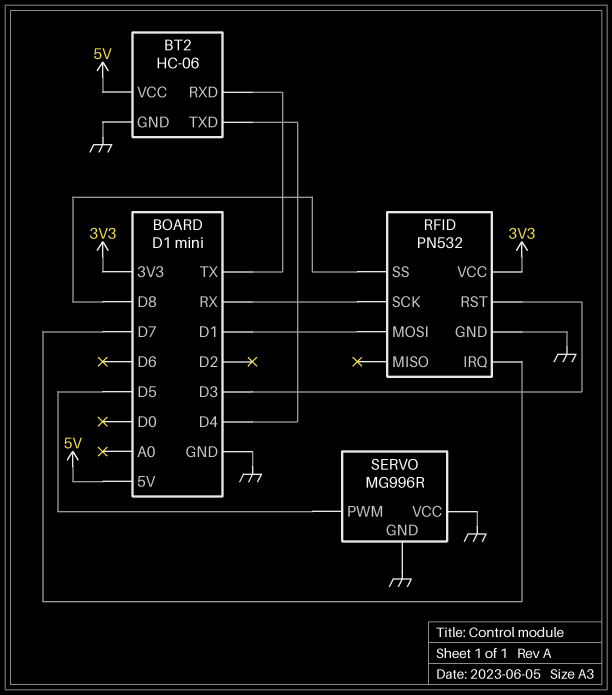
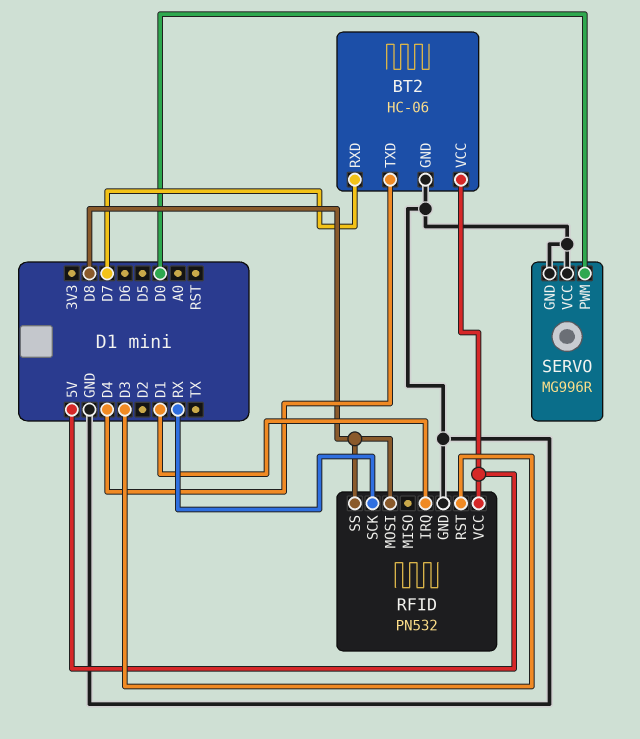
BT2 pin RXD: TX -> D7
RFID pin IRQ: D7 -> D1
RFID pin MOSI: D1 -> D8
RFID pin VCC: 3V3 -> 5V
SERVO pin PWM: D5 -> D0

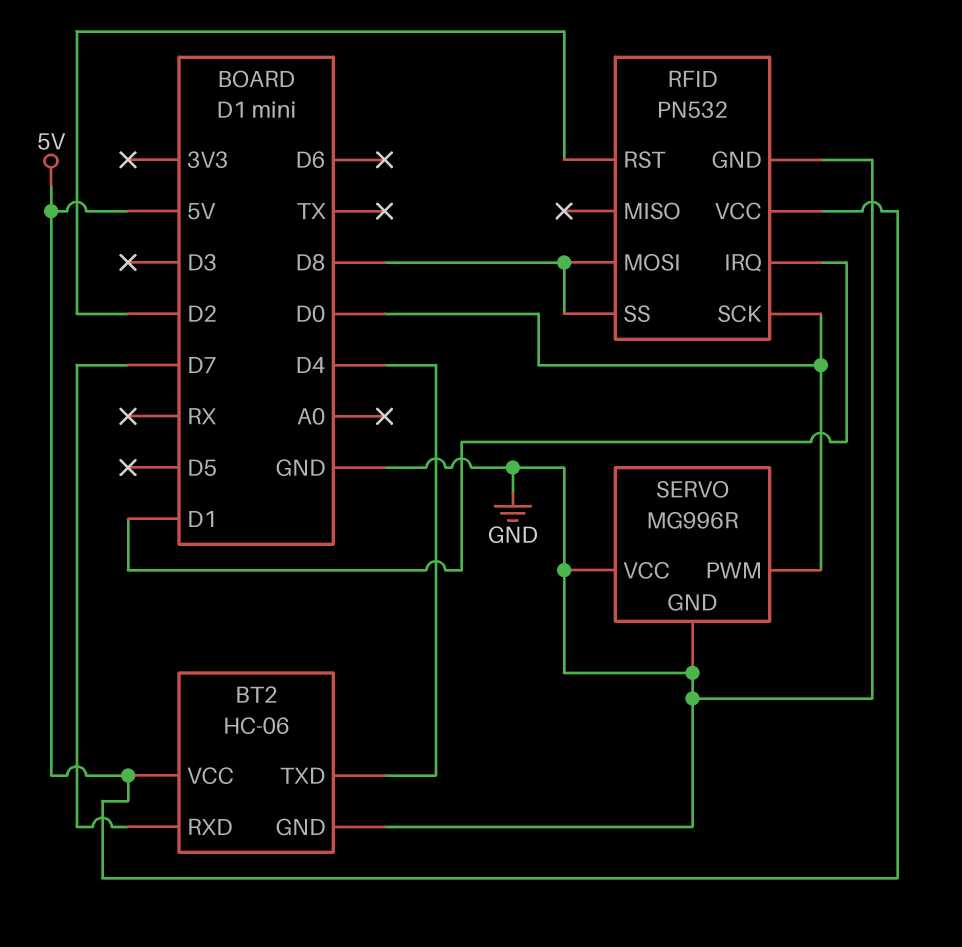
RFID pin RST: D3 -> D2
RFID pin SCK: RX -> D0

